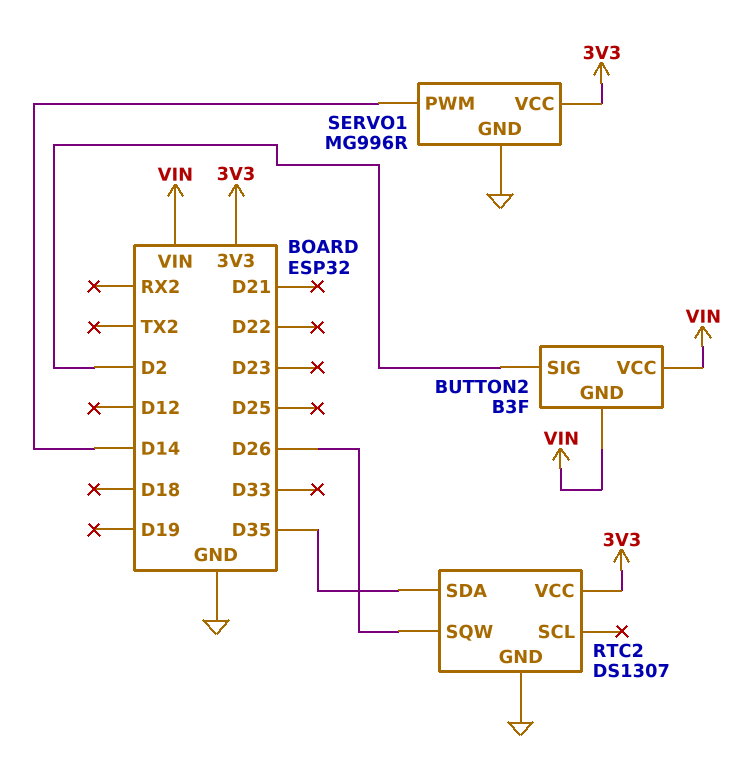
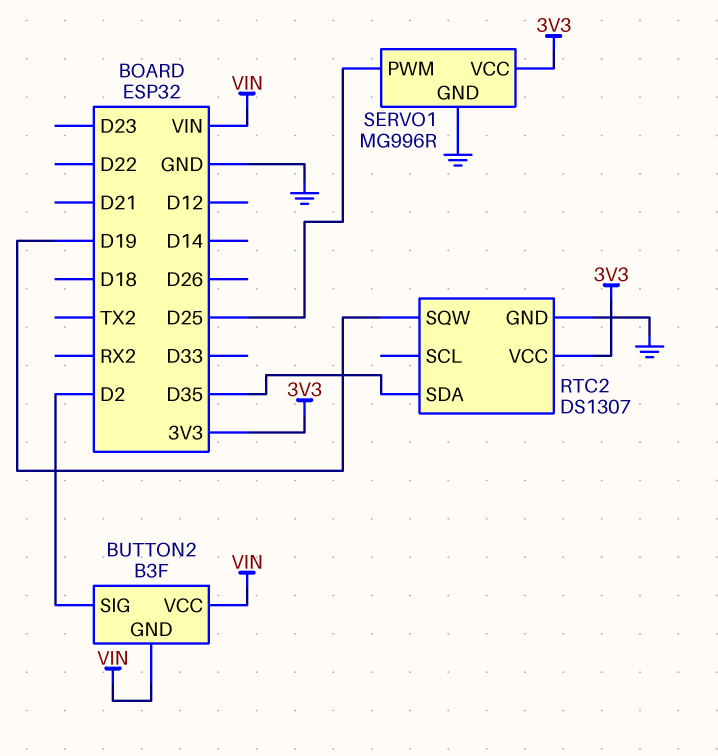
RTC2 pin SQW: D26 -> D19
SERVO1 pin PWM: D14 -> D25

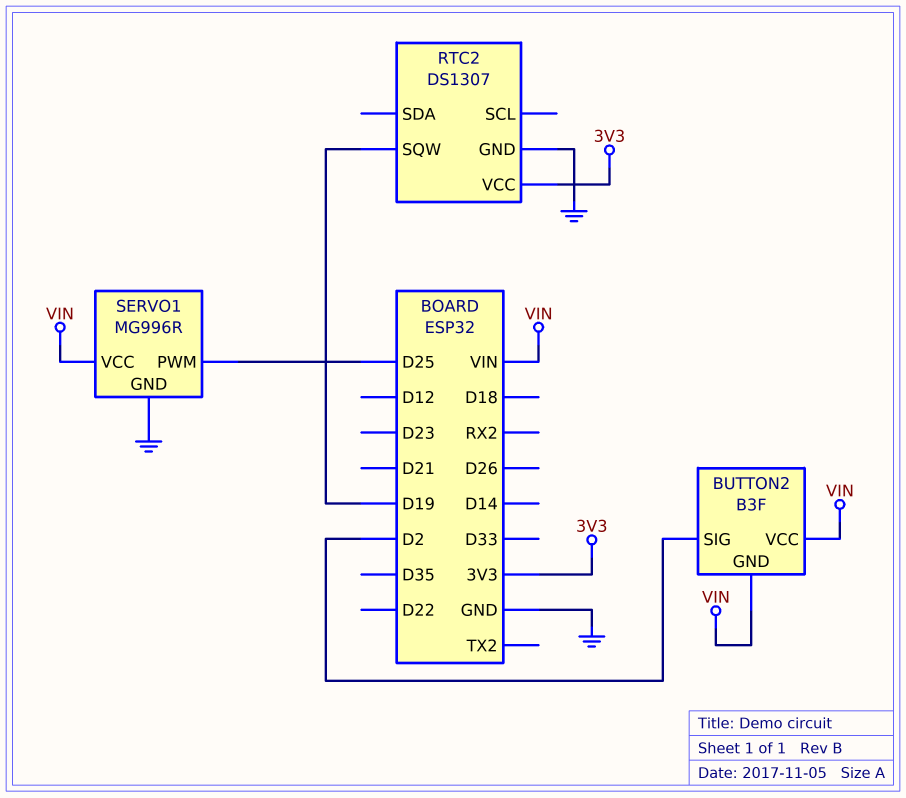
RTC2 pin SDA: D35 -> none
SERVO1 pin VCC: 3V3 -> VIN

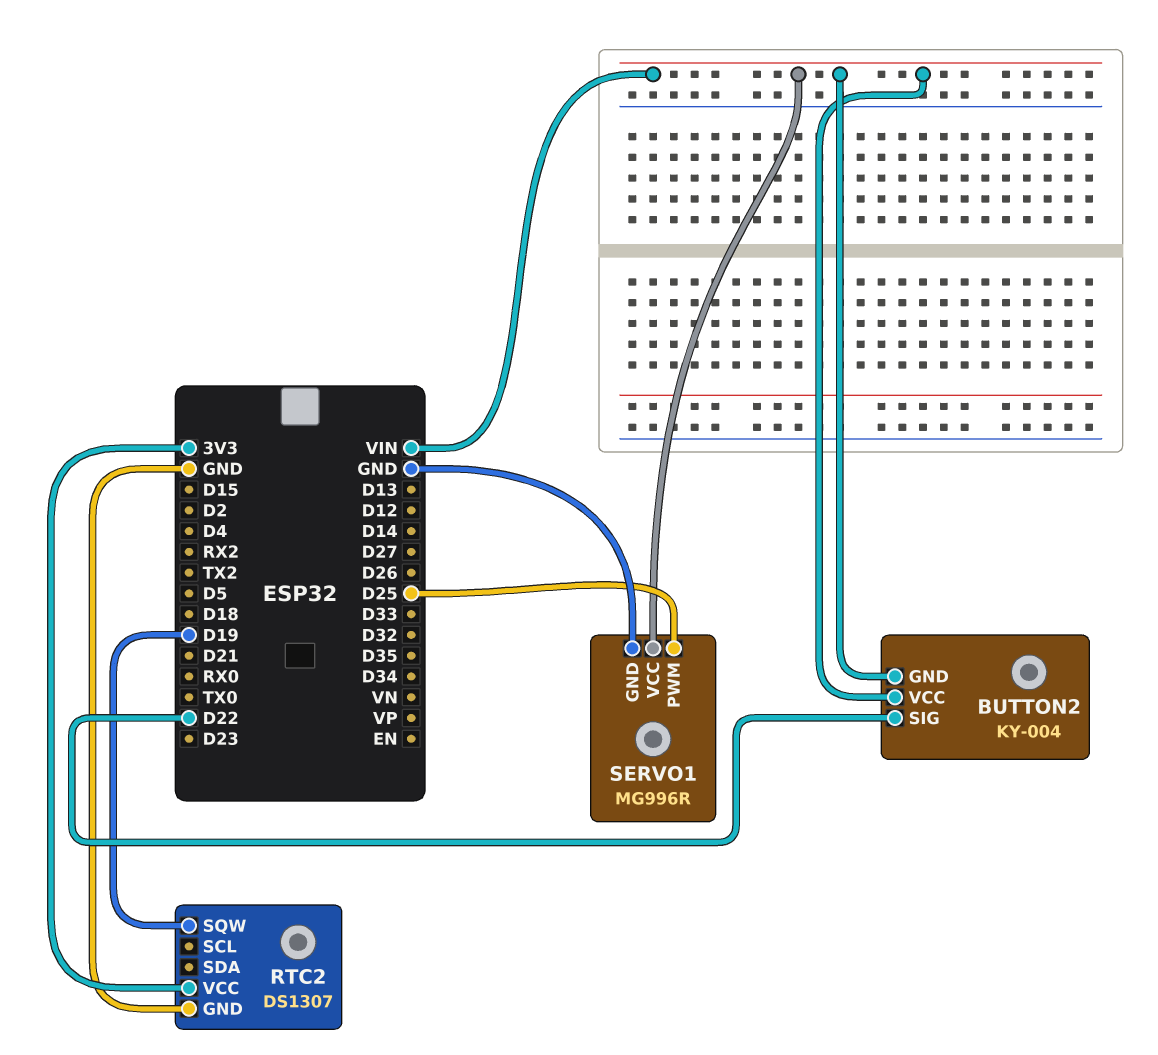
BUTTON2: B3F -> KY-004
BUTTON2 pin SIG: D2 -> D22

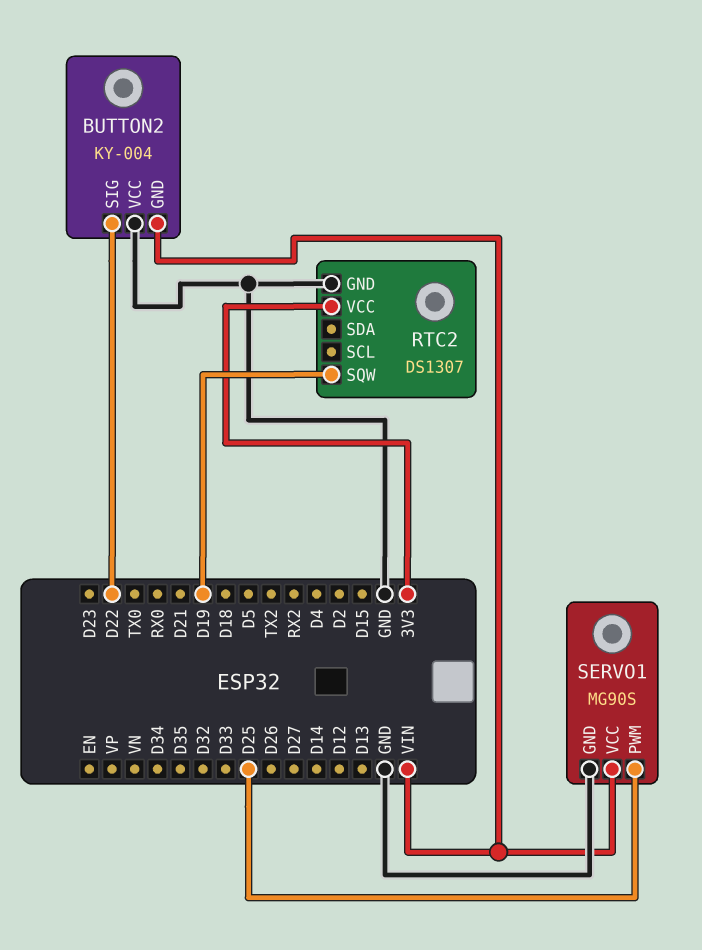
BUTTON2 pin VCC: VIN -> GND
SERVO1: MG996R -> MG90S

